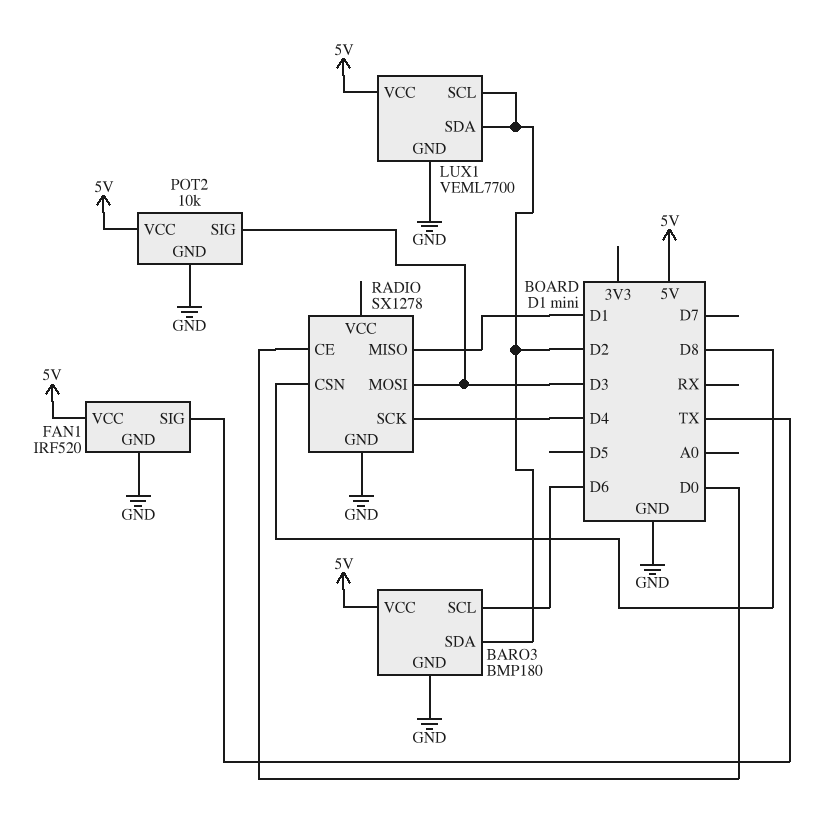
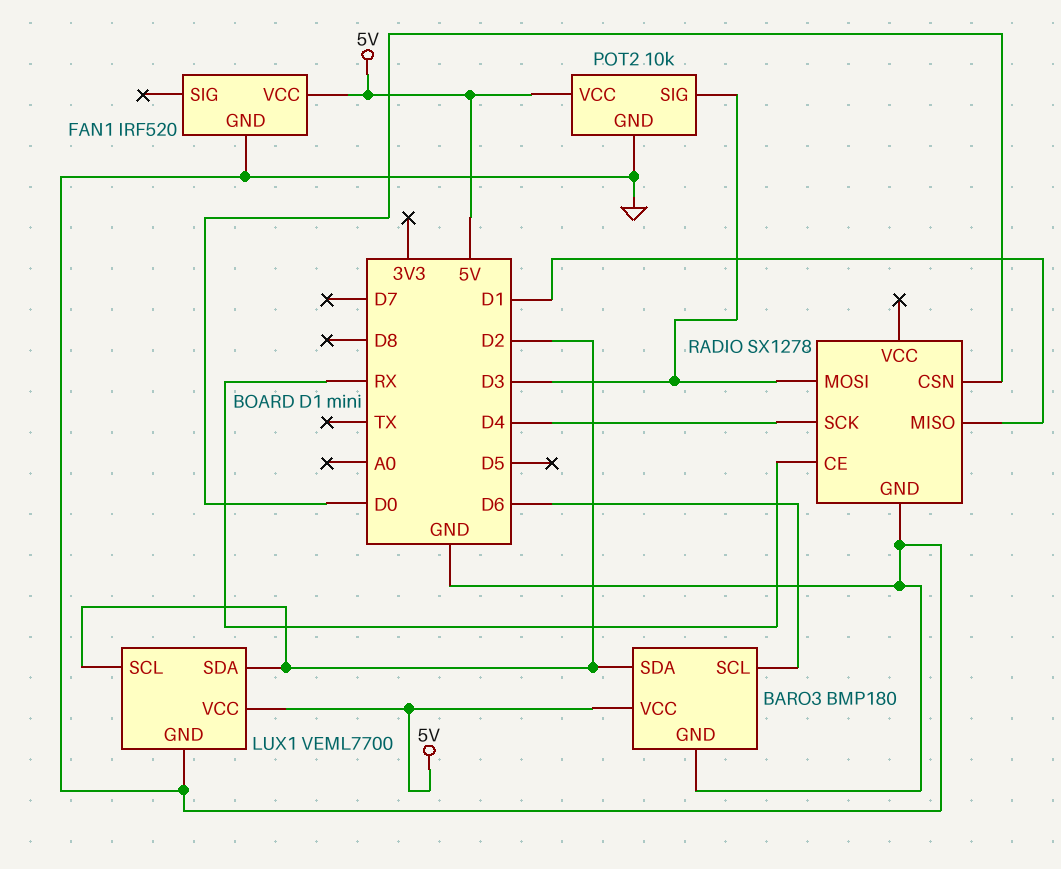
FAN1 pin SIG: TX -> none
RADIO pin CE: D0 -> RX
RADIO pin CSN: D8 -> D0

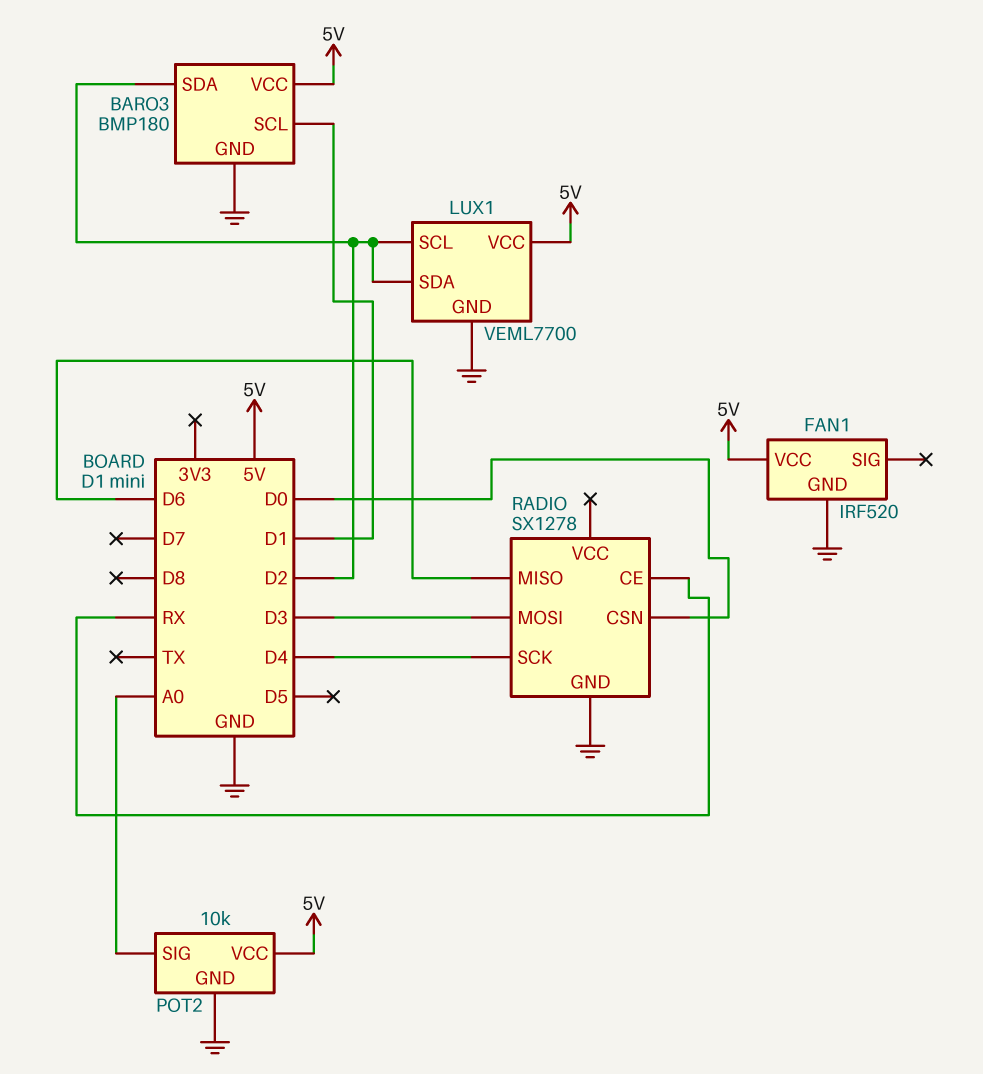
BARO3 pin SCL: D6 -> D1
POT2 pin SIG: D3 -> A0
RADIO pin MISO: D1 -> D6

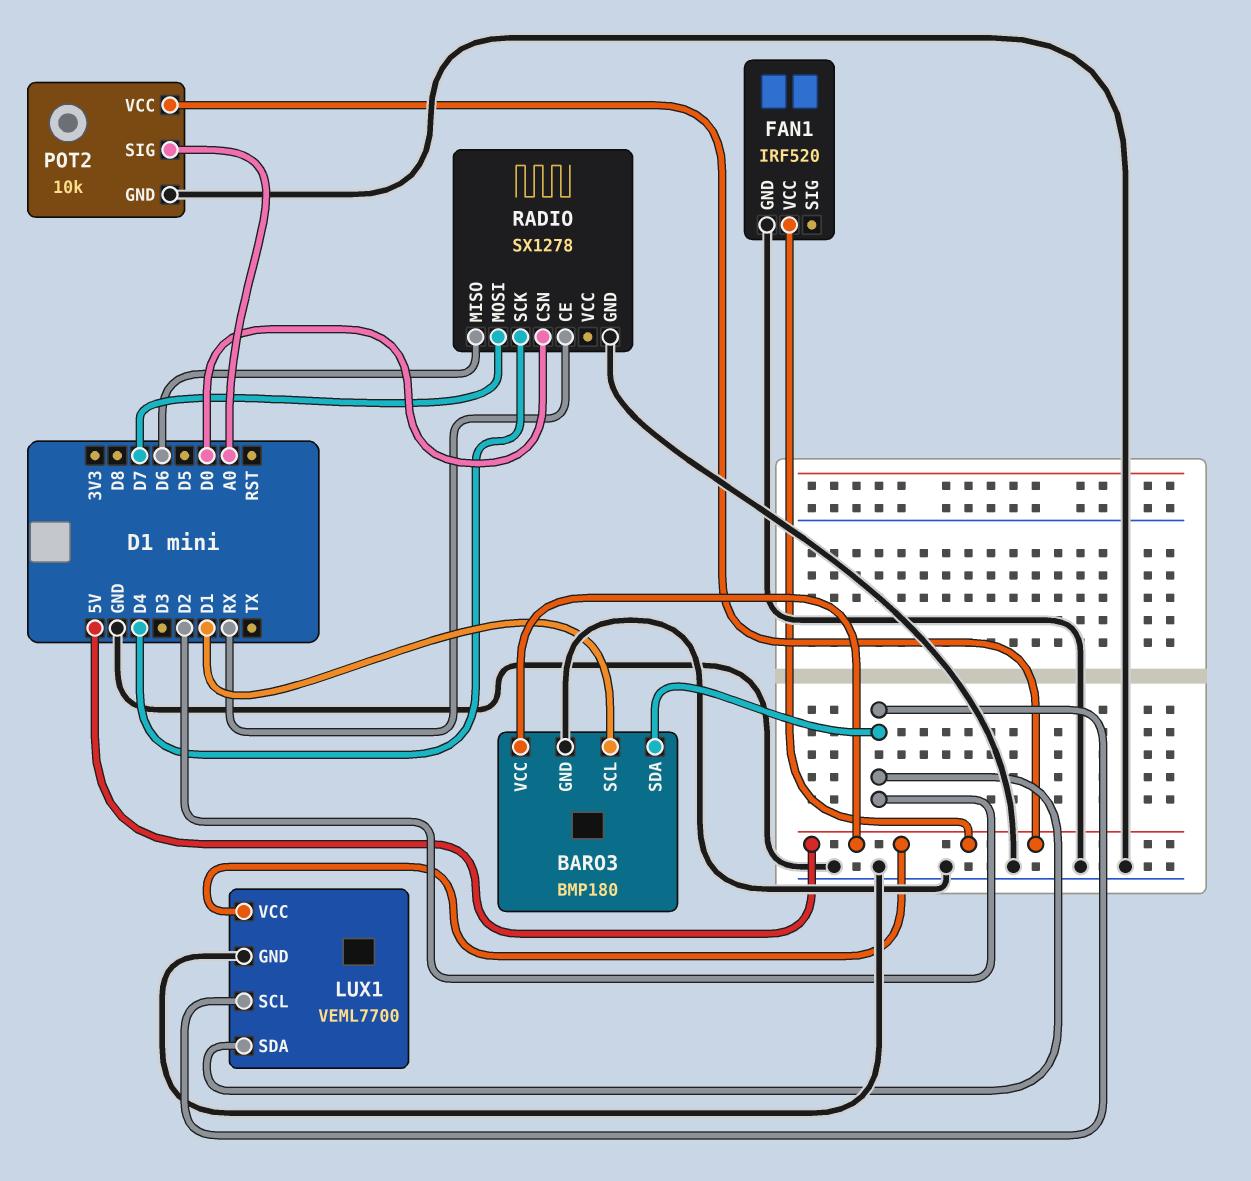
RADIO pin MOSI: D3 -> D7

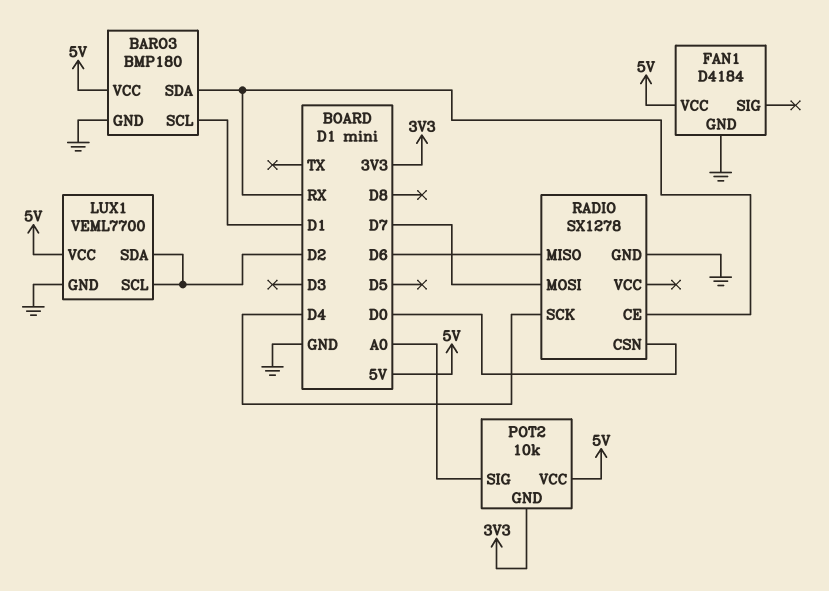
BARO3 pin SDA: D2 -> RX
FAN1: IRF520 -> D4184
POT2 pin GND: GND -> 3V3

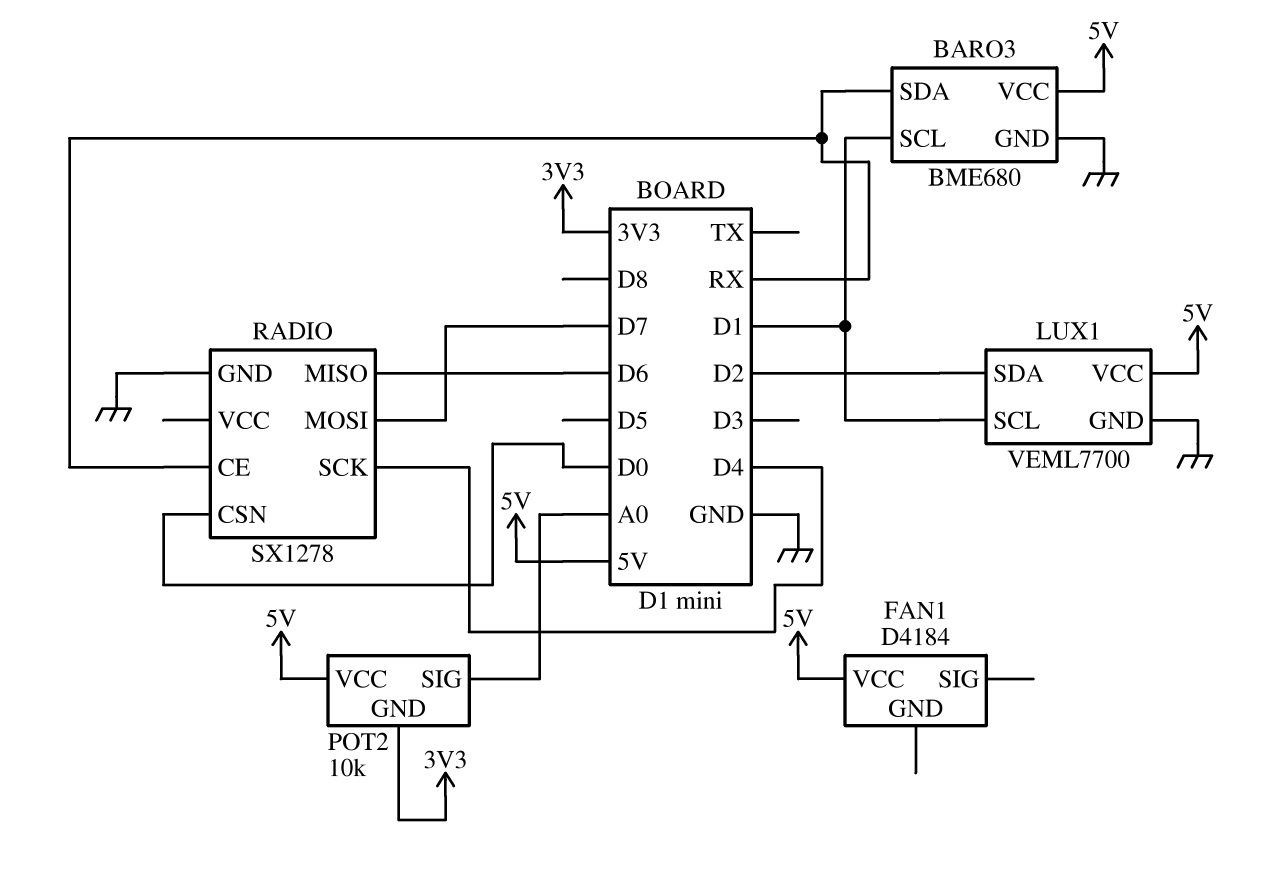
BARO3: BMP180 -> BME680
FAN1 pin GND: GND -> none
LUX1 pin SCL: D2 -> D1

